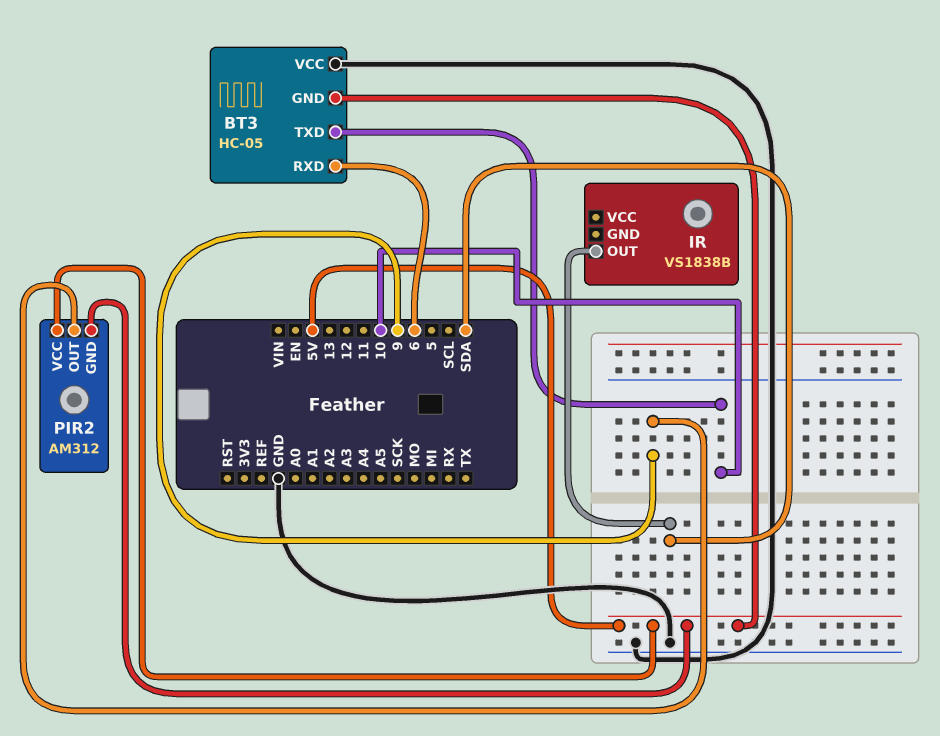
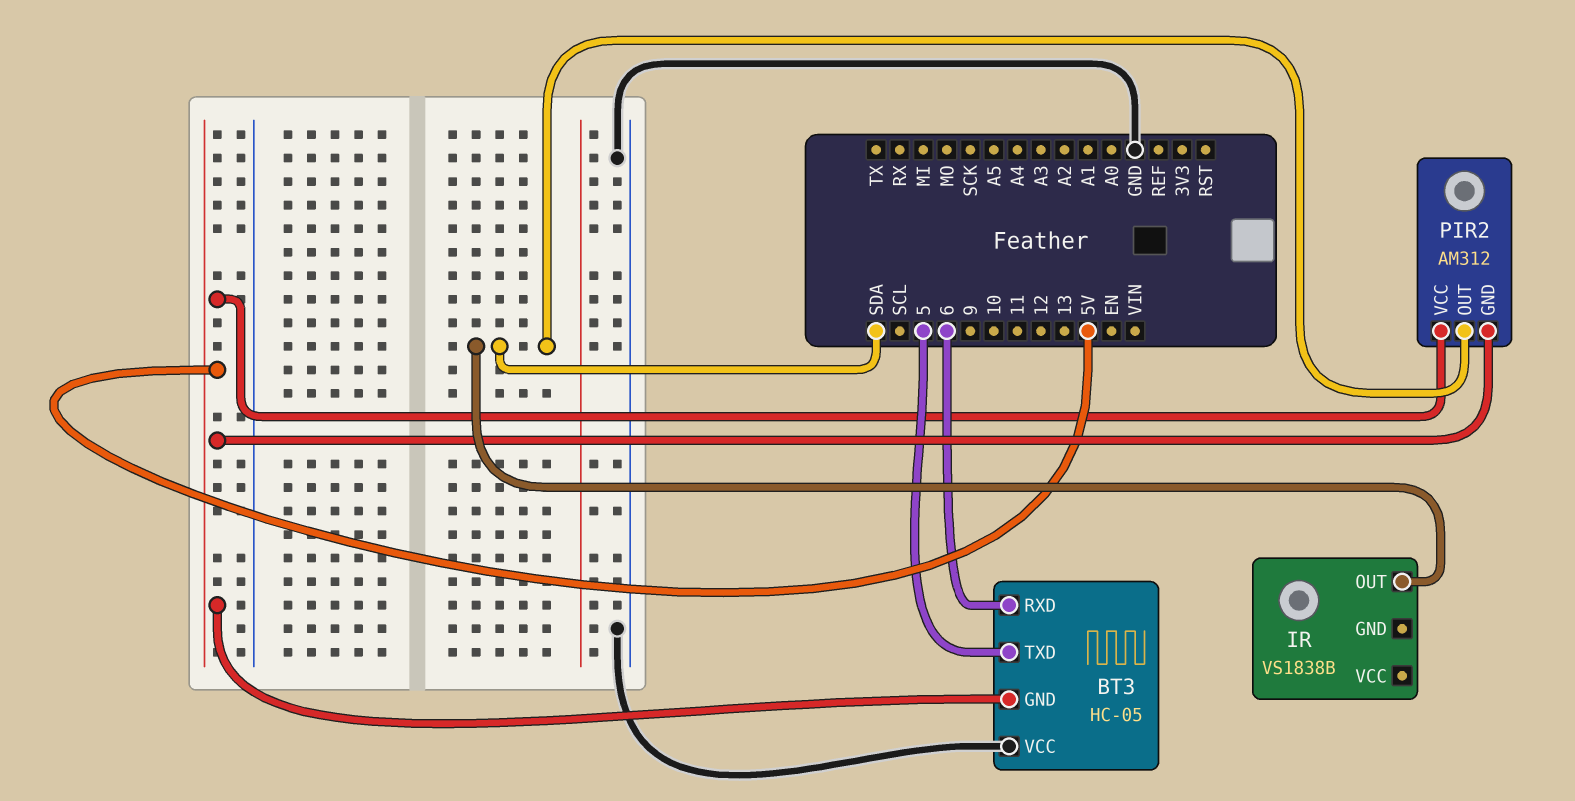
BT3 pin TXD: 10 -> 5
PIR2 pin OUT: 9 -> SDA

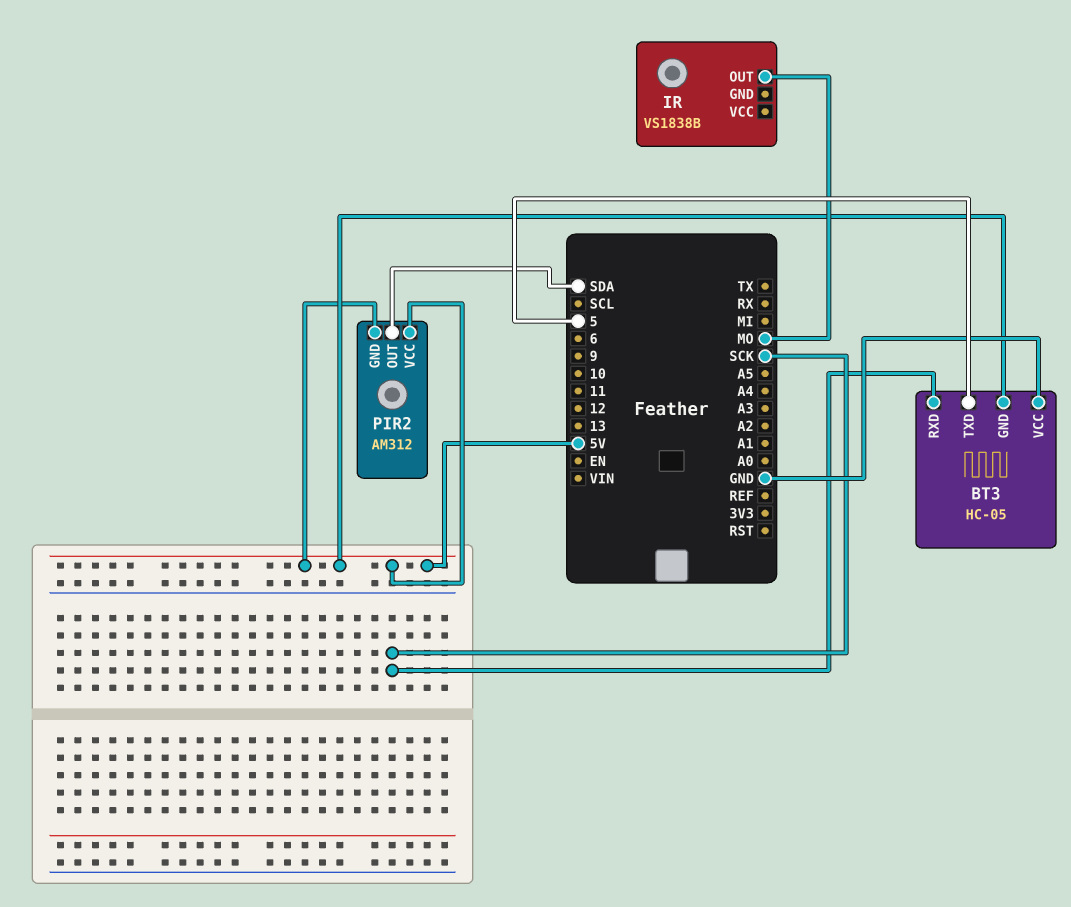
BT3 pin RXD: 6 -> SCK
IR pin OUT: SDA -> MO

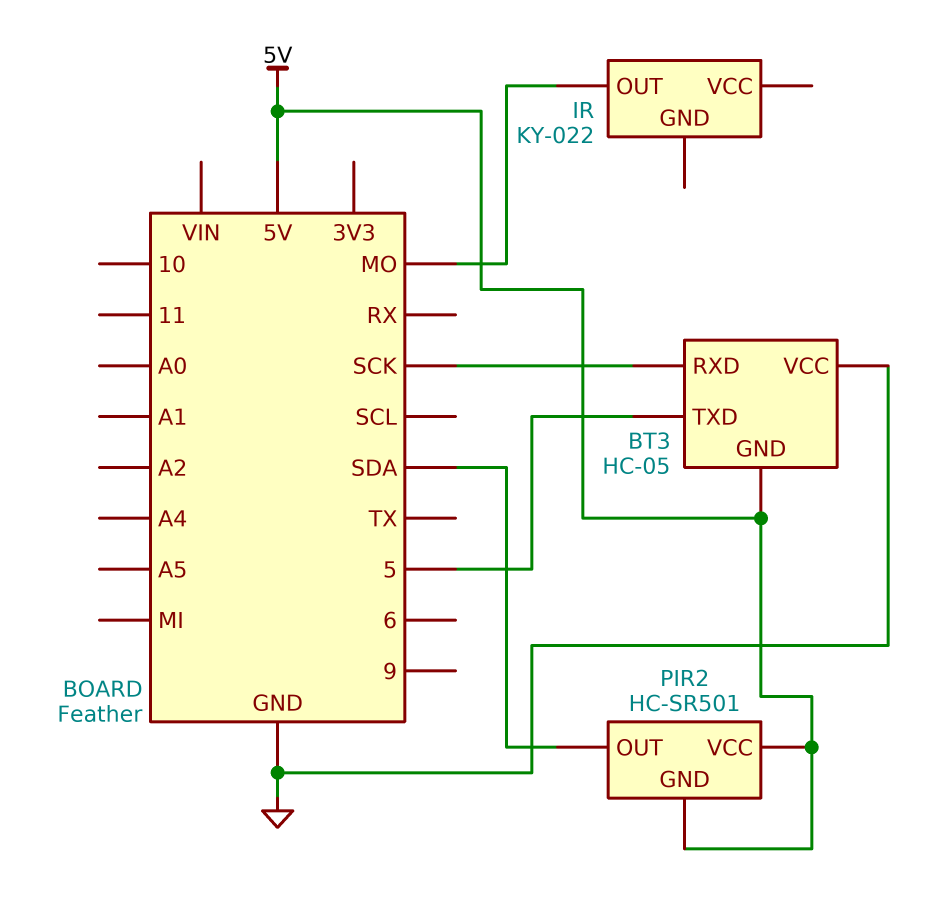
IR: VS1838B -> KY-022
PIR2: AM312 -> HC-SR501

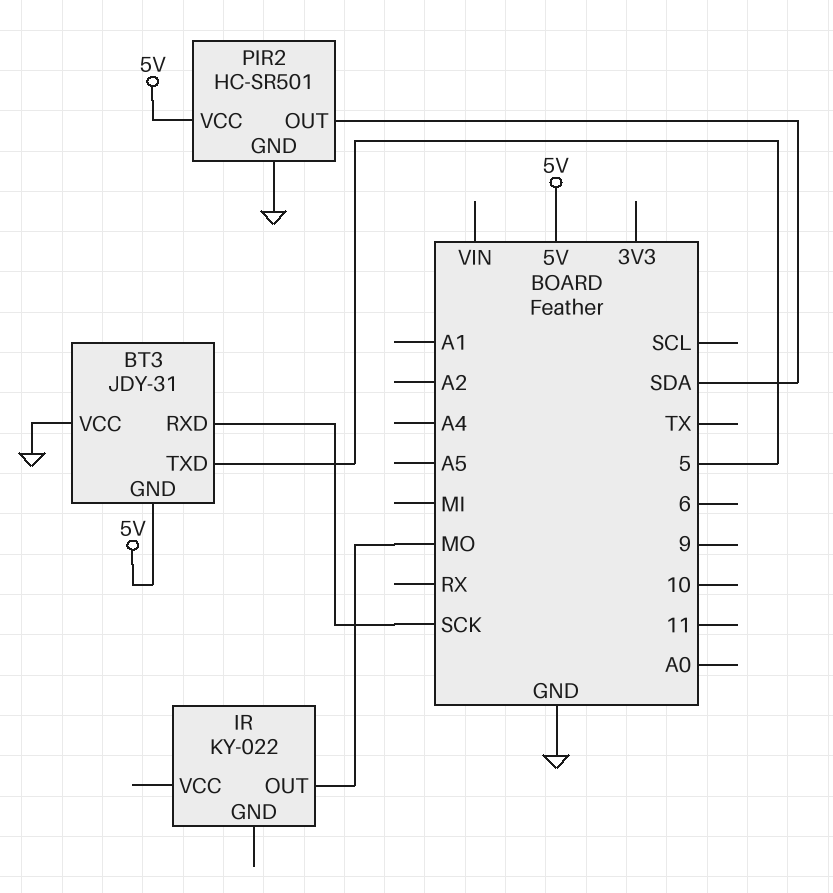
BT3: HC-05 -> JDY-31
PIR2 pin GND: 5V -> GND

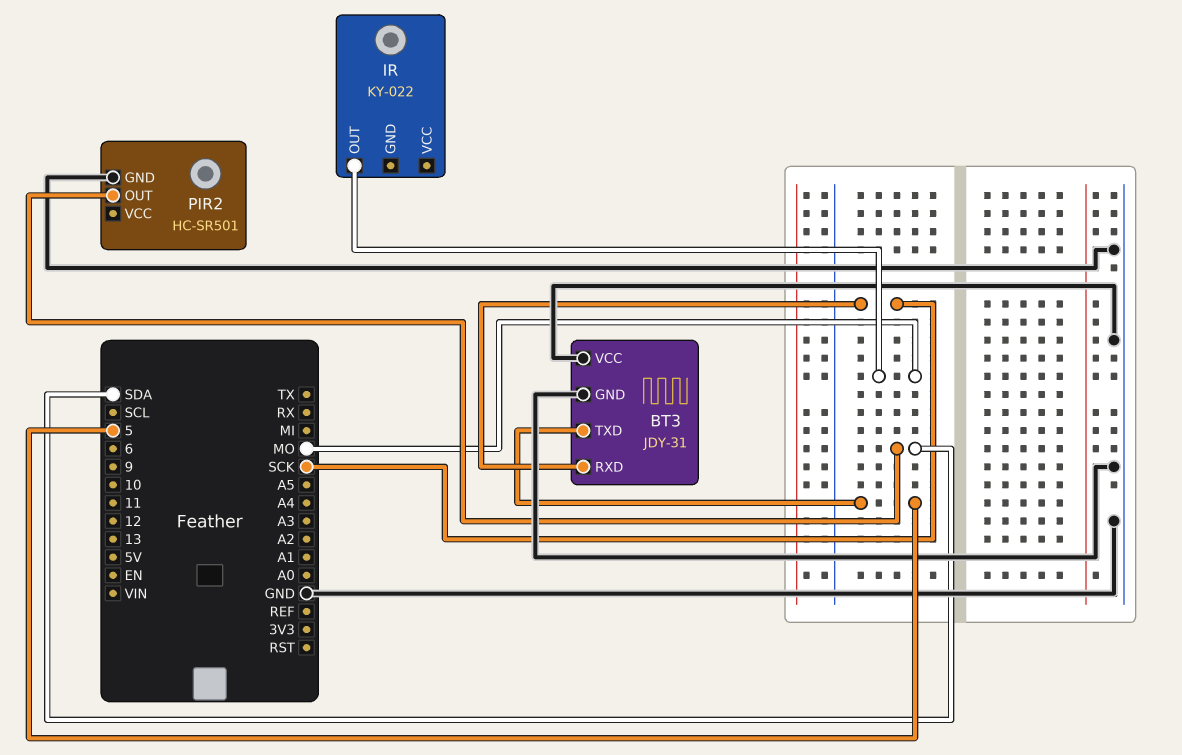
BT3 pin GND: 5V -> GND
PIR2 pin VCC: 5V -> none

